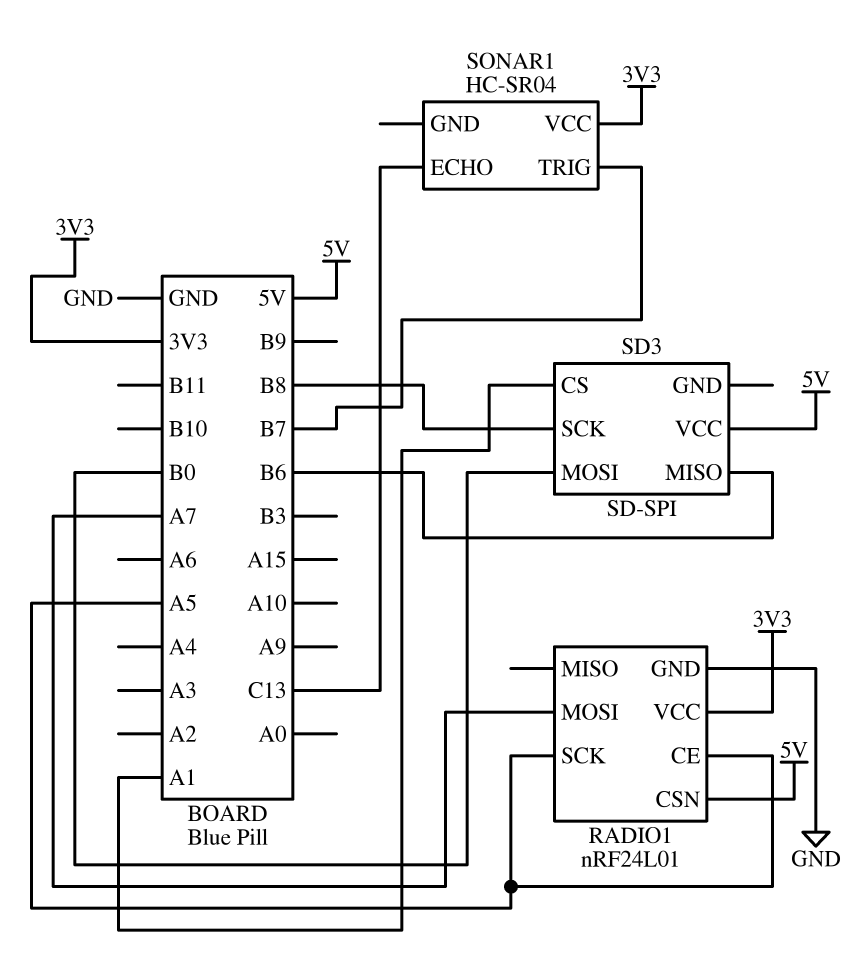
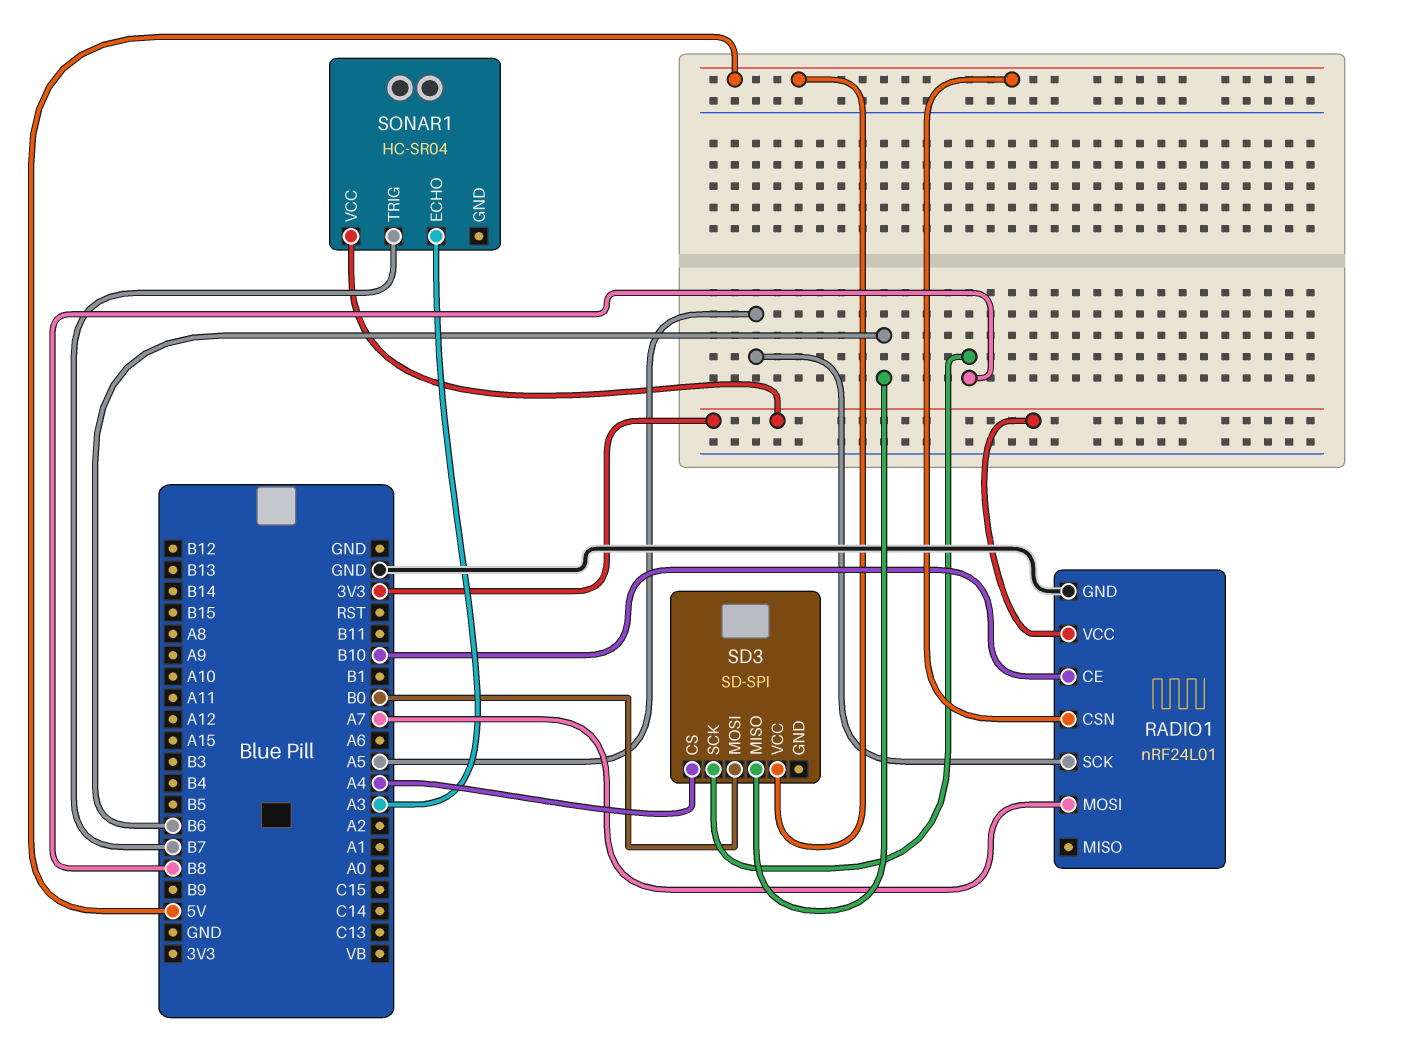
RADIO1 pin CE: A5 -> B10
SD3 pin CS: A1 -> A4
SONAR1 pin ECHO: C13 -> A3

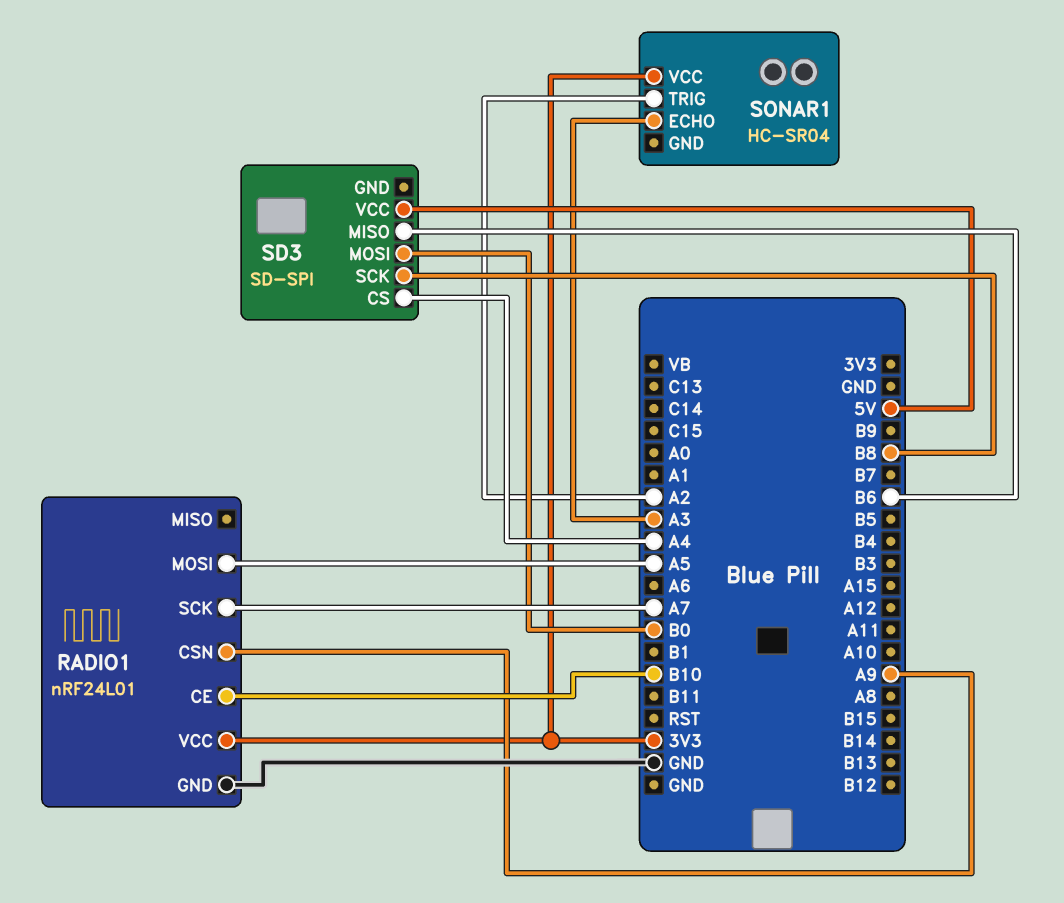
RADIO1 pin CSN: 5V -> A9
RADIO1 pin MOSI: A7 -> A5
RADIO1 pin SCK: A5 -> A7
SONAR1 pin TRIG: B7 -> A2

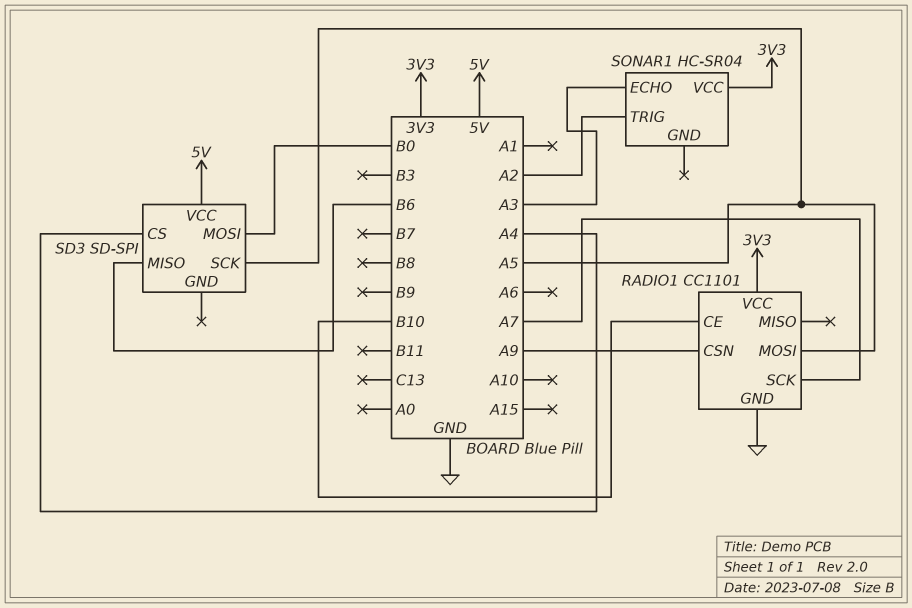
RADIO1: nRF24L01 -> CC1101
SD3 pin SCK: B8 -> A5

